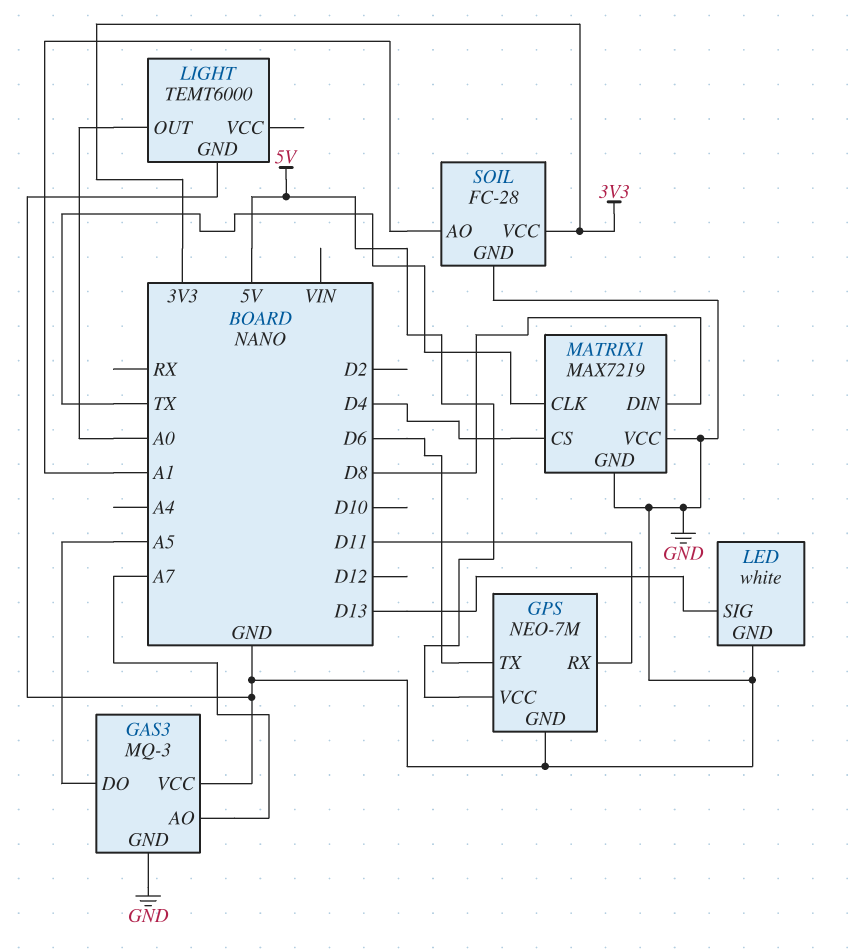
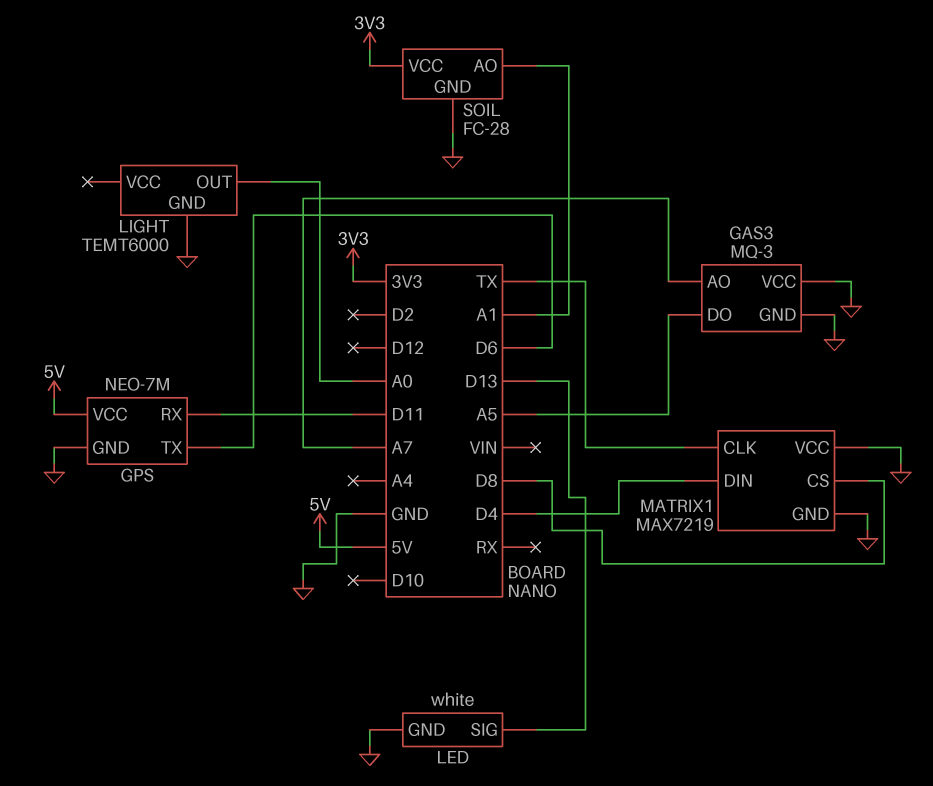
MATRIX1 pin CS: D4 -> D8
MATRIX1 pin DIN: D8 -> D4

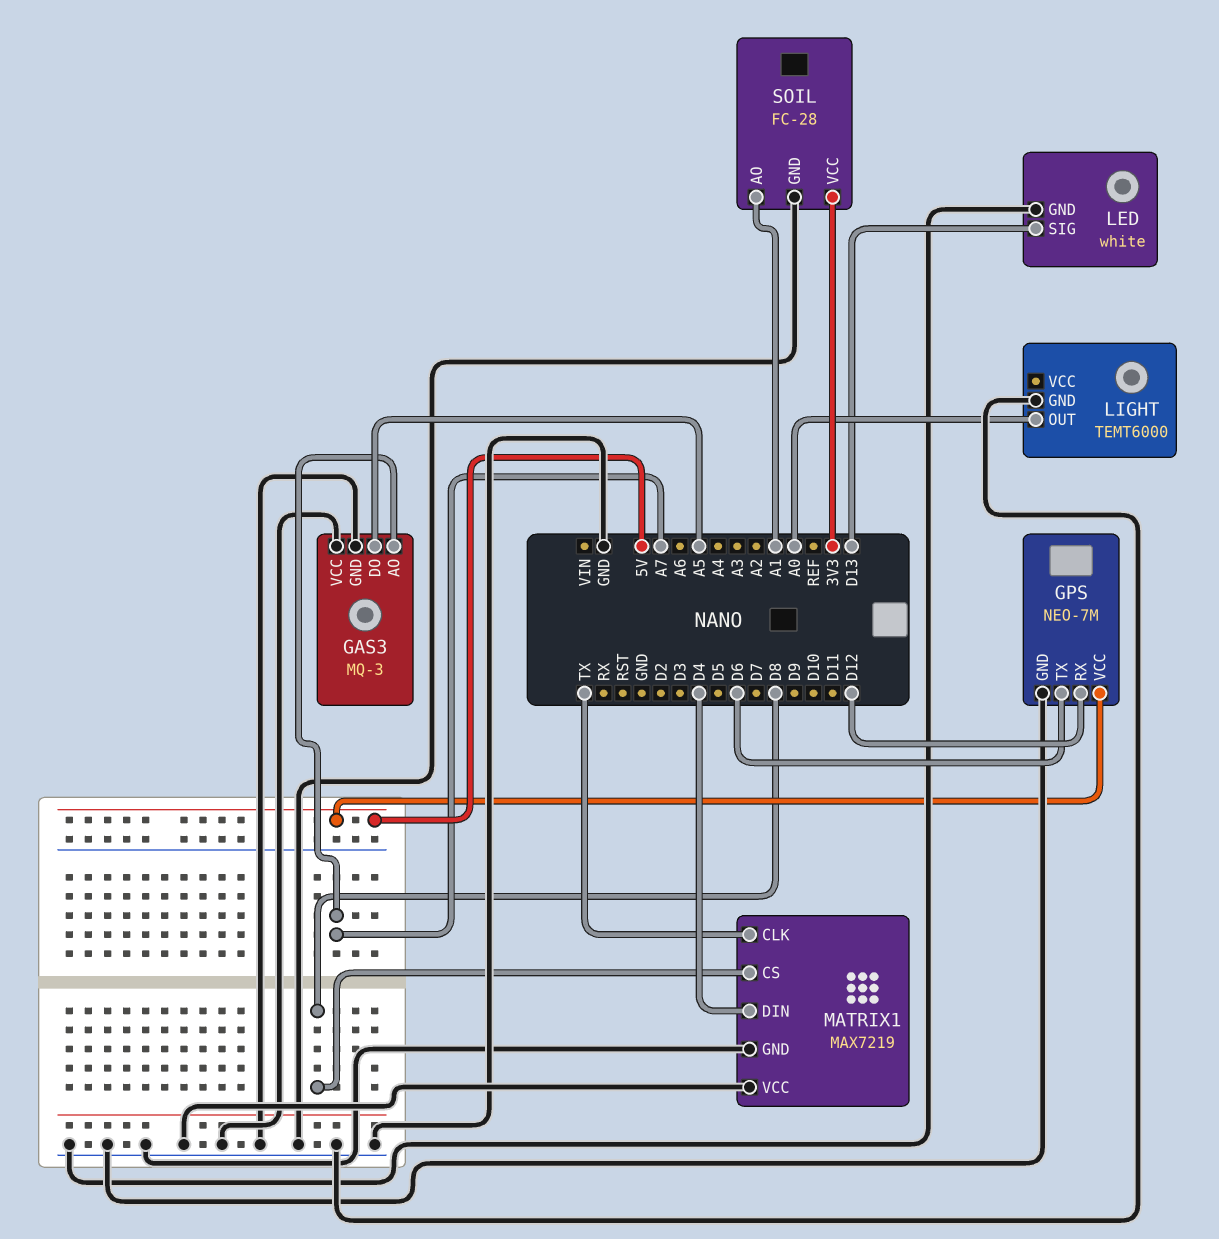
GPS pin RX: D11 -> D12

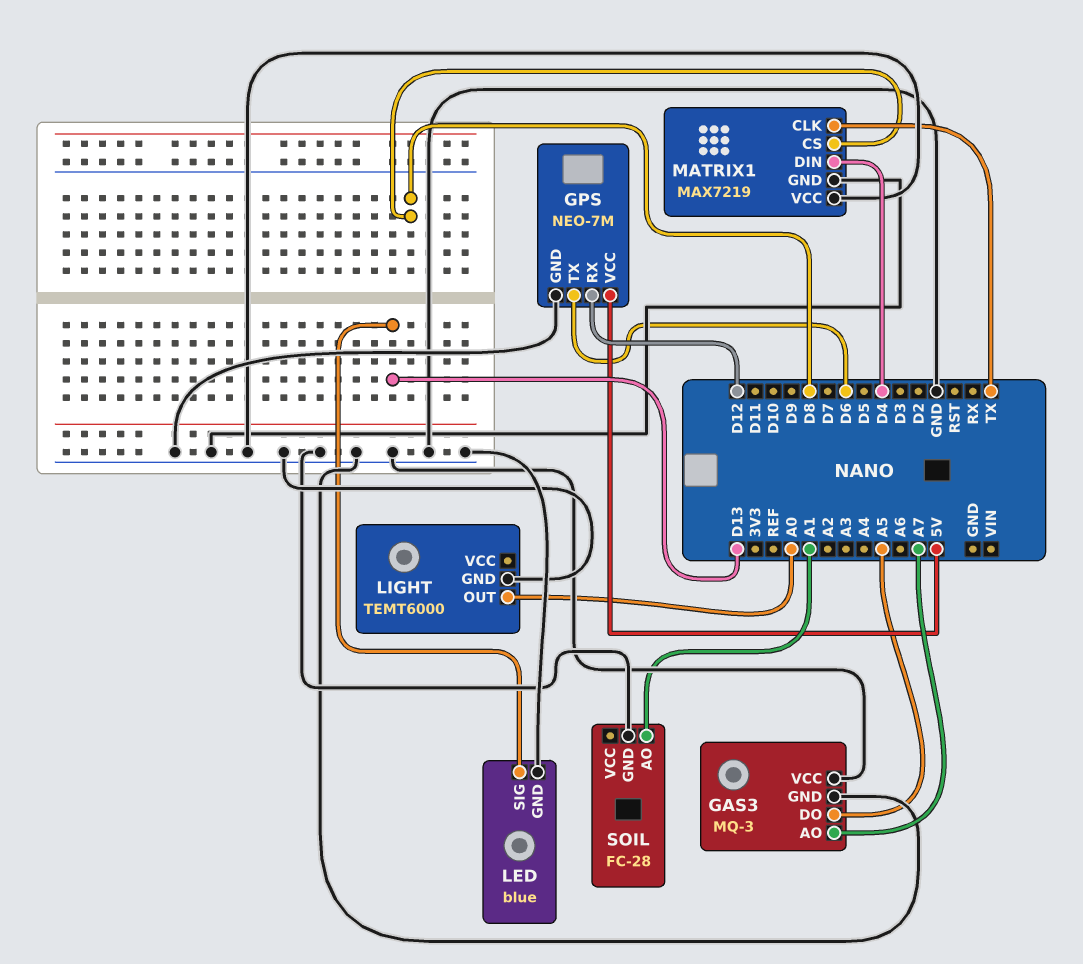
LED: white -> blue
SOIL pin VCC: 3V3 -> none

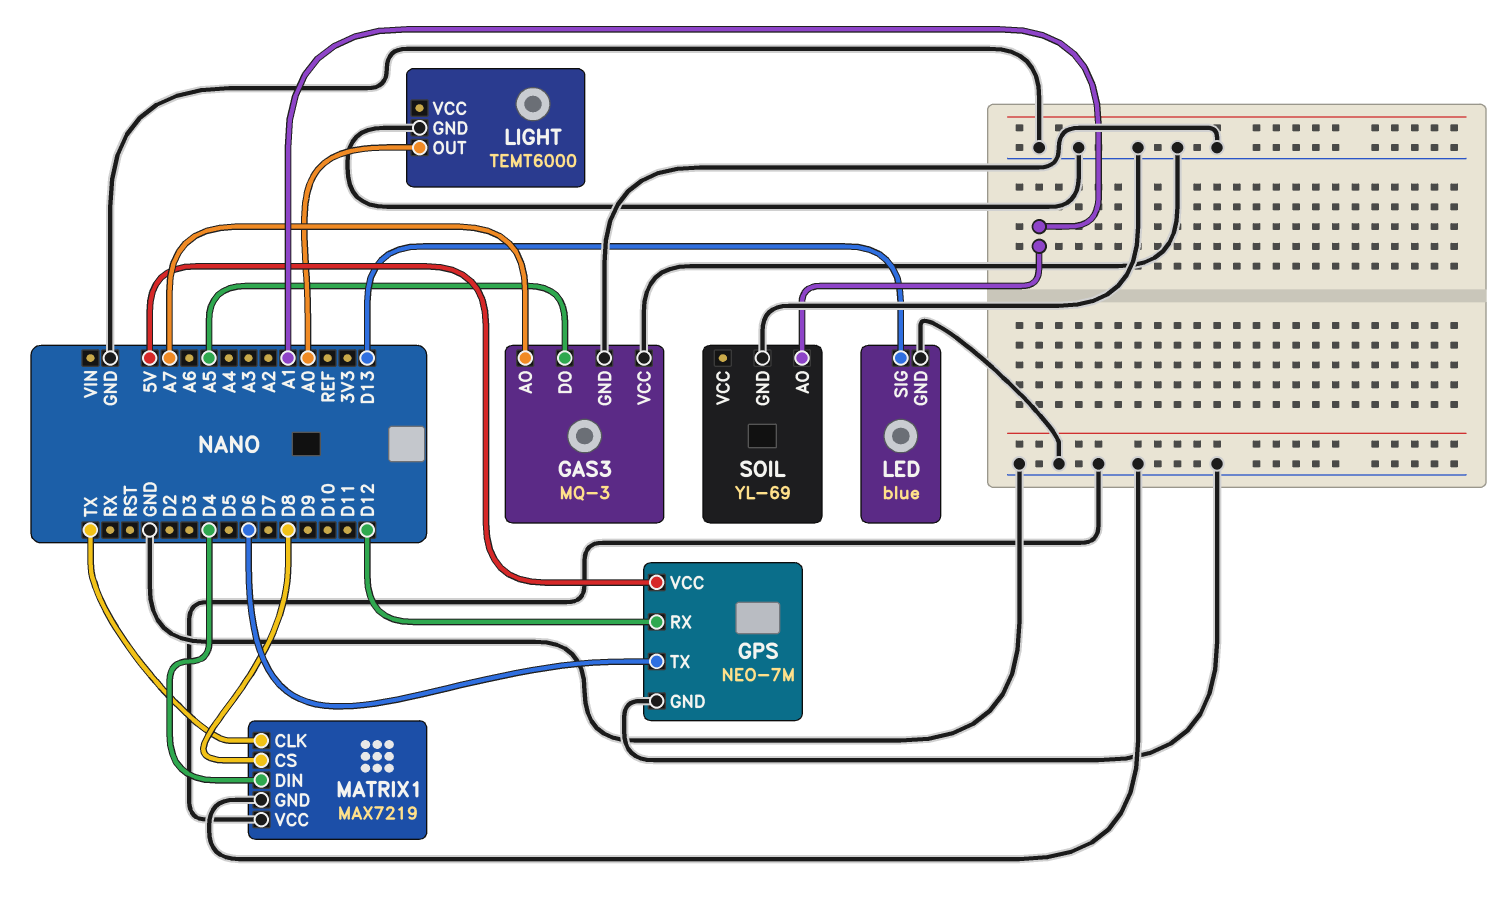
SOIL: FC-28 -> YL-69

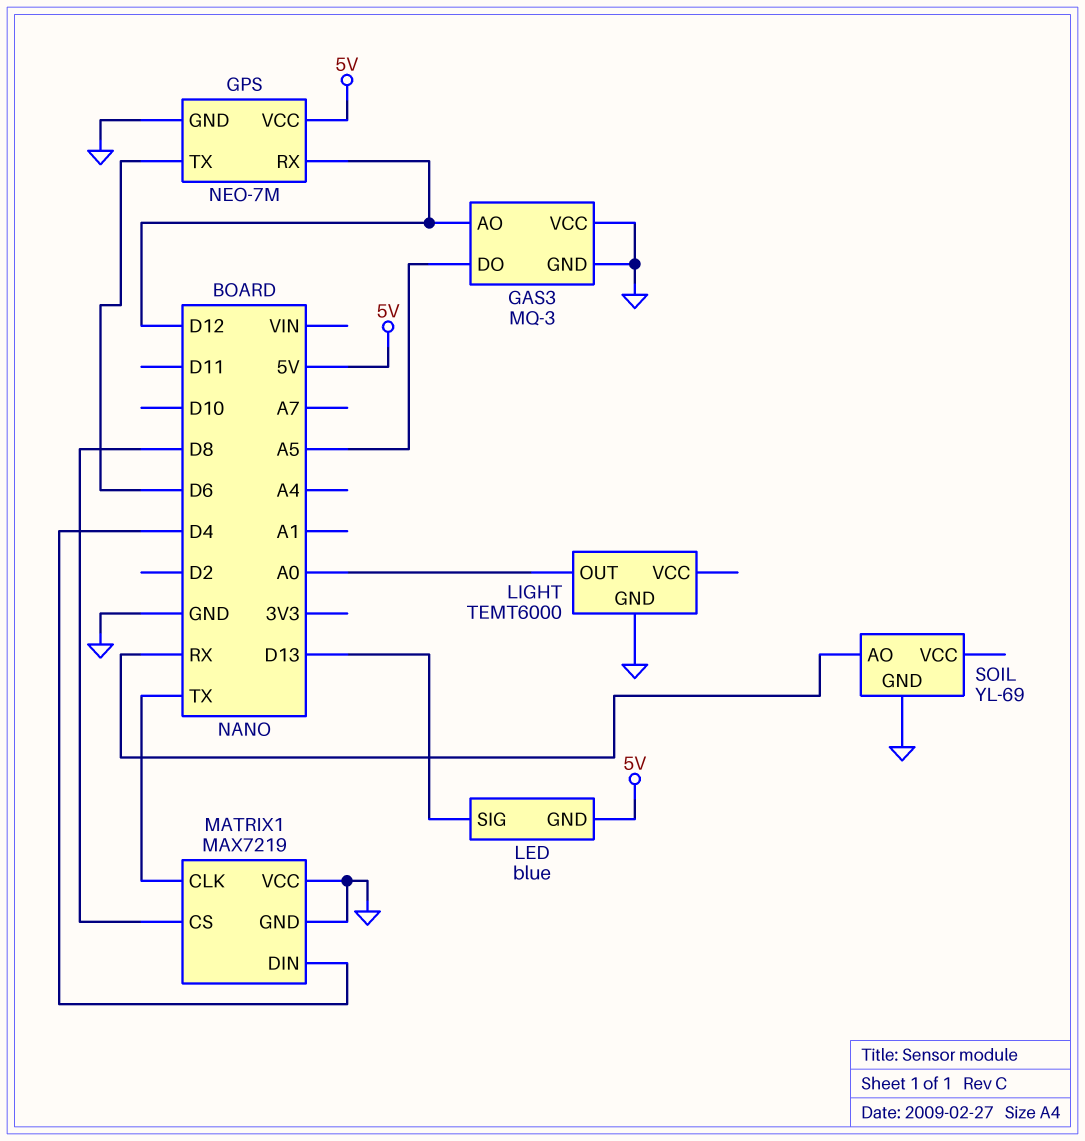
GAS3 pin AO: A7 -> D12
LED pin GND: GND -> 5V
SOIL pin AO: A1 -> RX

